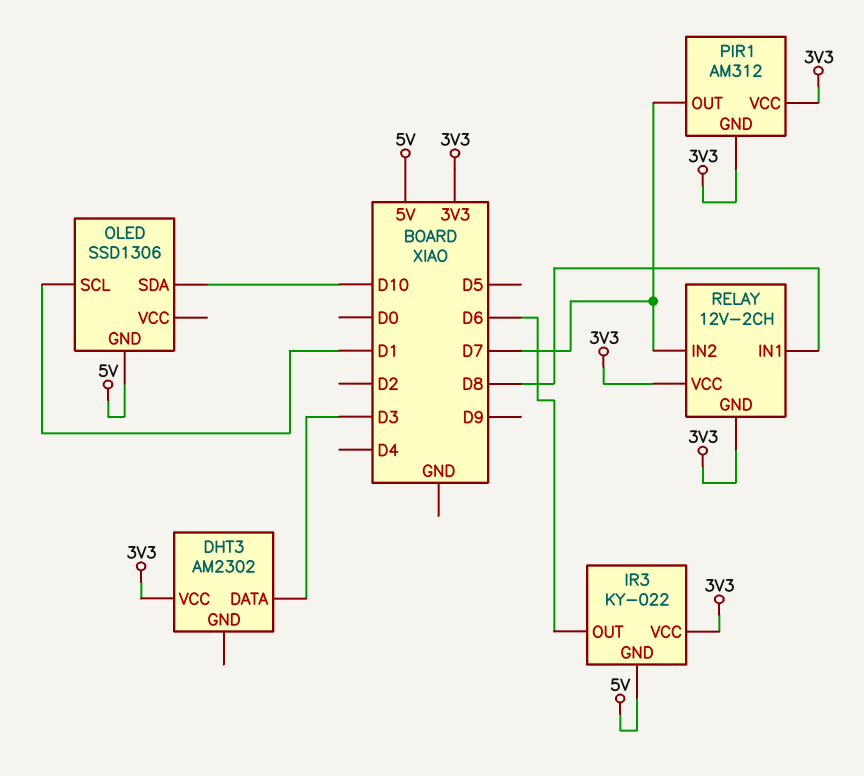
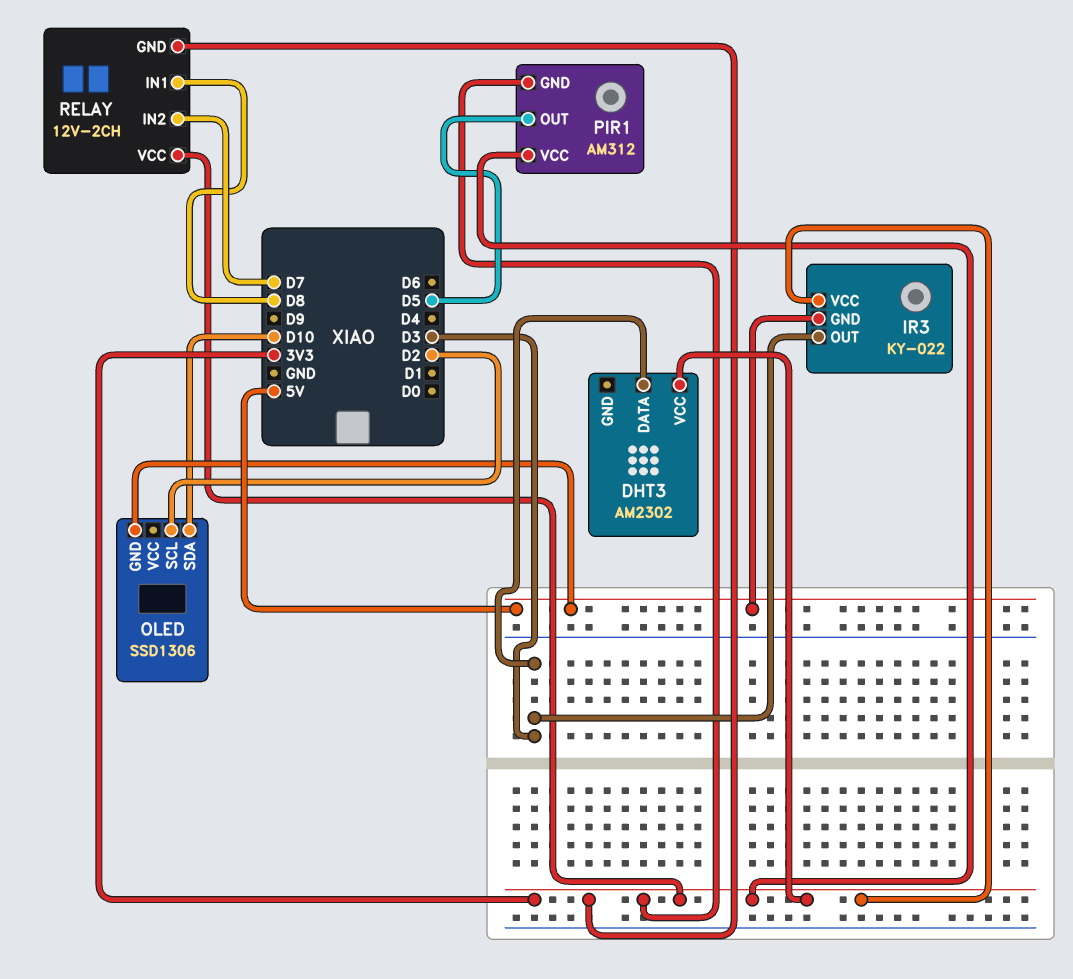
IR3 pin OUT: D6 -> D3
OLED pin SCL: D1 -> D2
PIR1 pin OUT: D7 -> D5

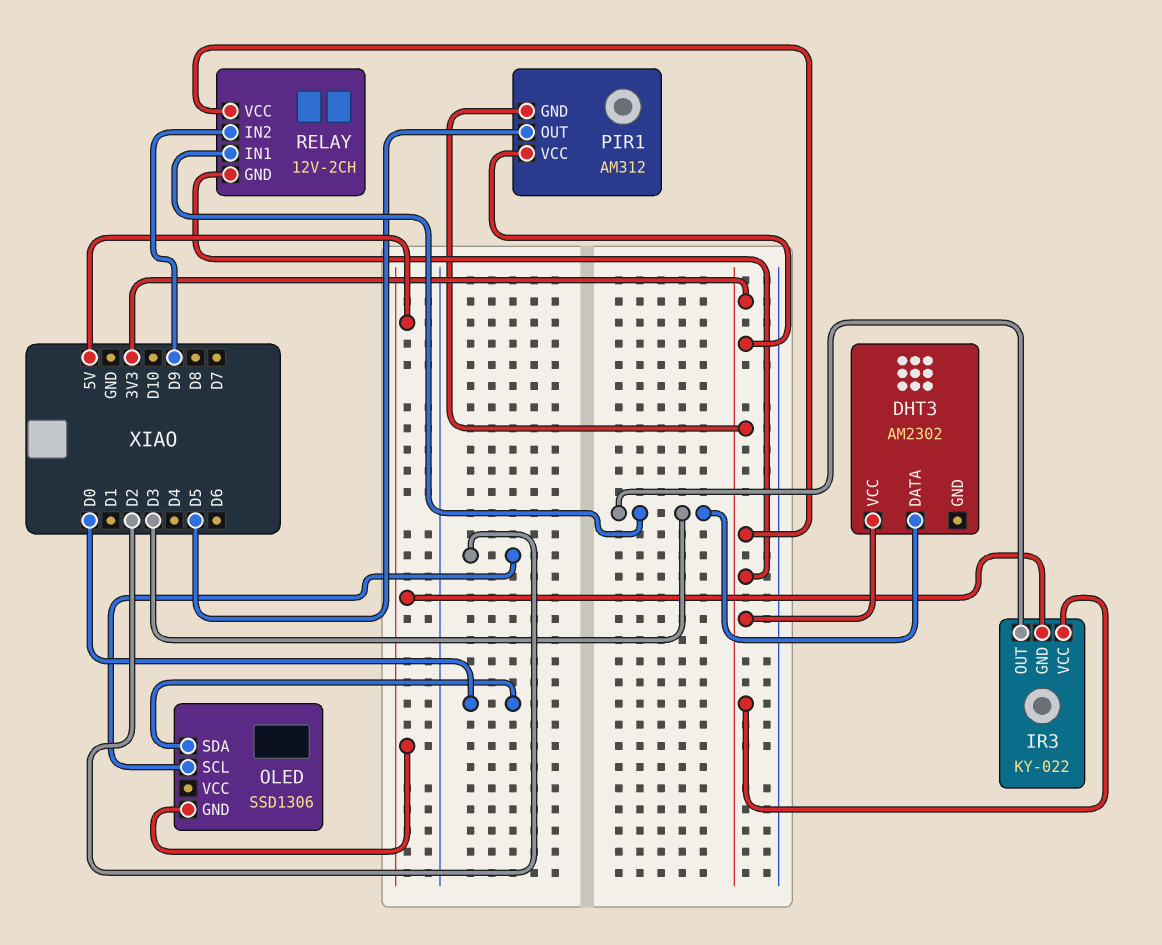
OLED pin SDA: D10 -> D0
RELAY pin IN1: D8 -> D3
RELAY pin IN2: D7 -> D9

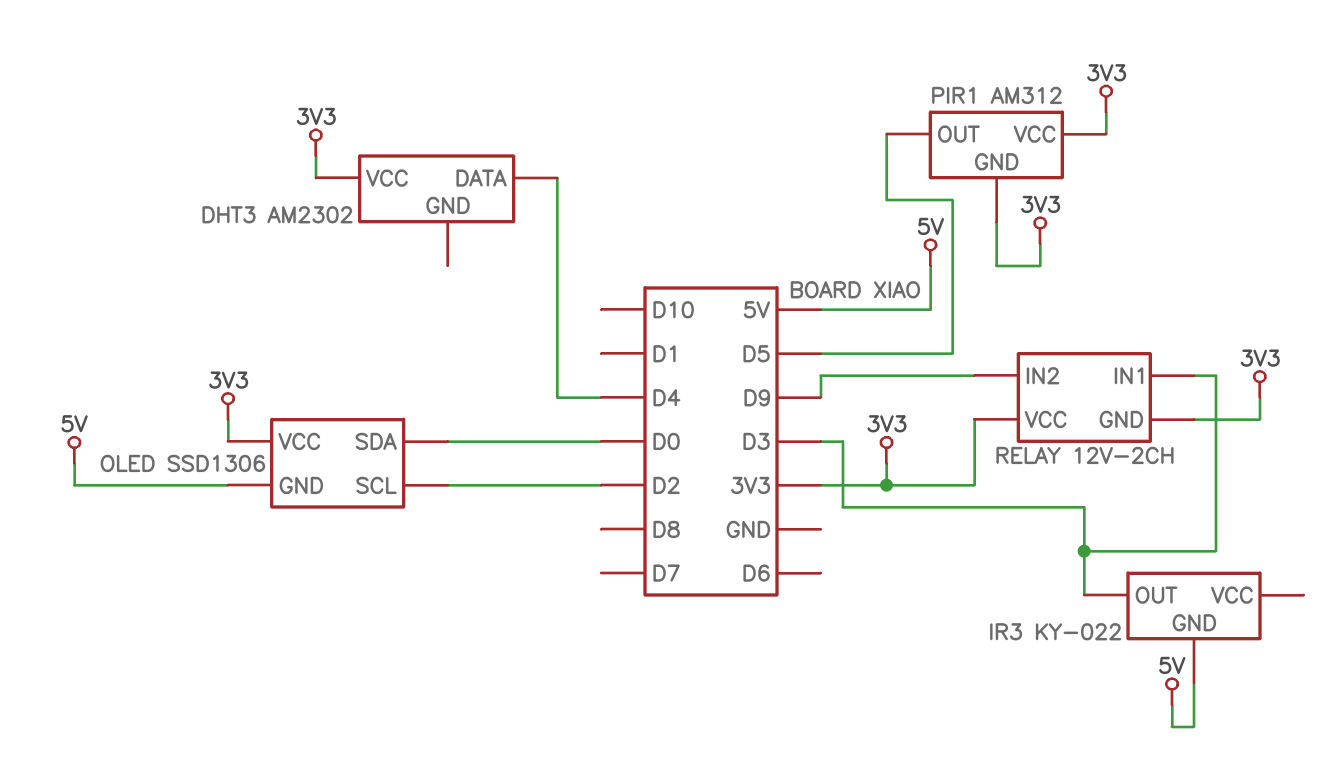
DHT3 pin DATA: D3 -> D4
IR3 pin VCC: 3V3 -> none
OLED pin VCC: none -> 3V3

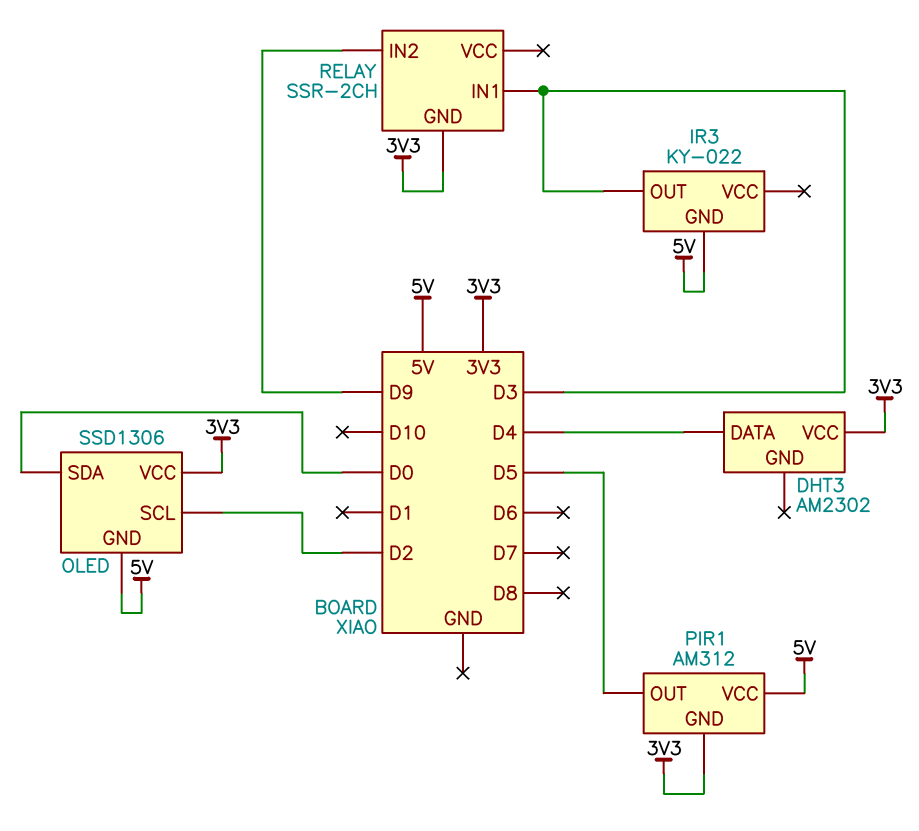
PIR1 pin VCC: 3V3 -> 5V
RELAY: 12V-2CH -> SSR-2CH
RELAY pin VCC: 3V3 -> none

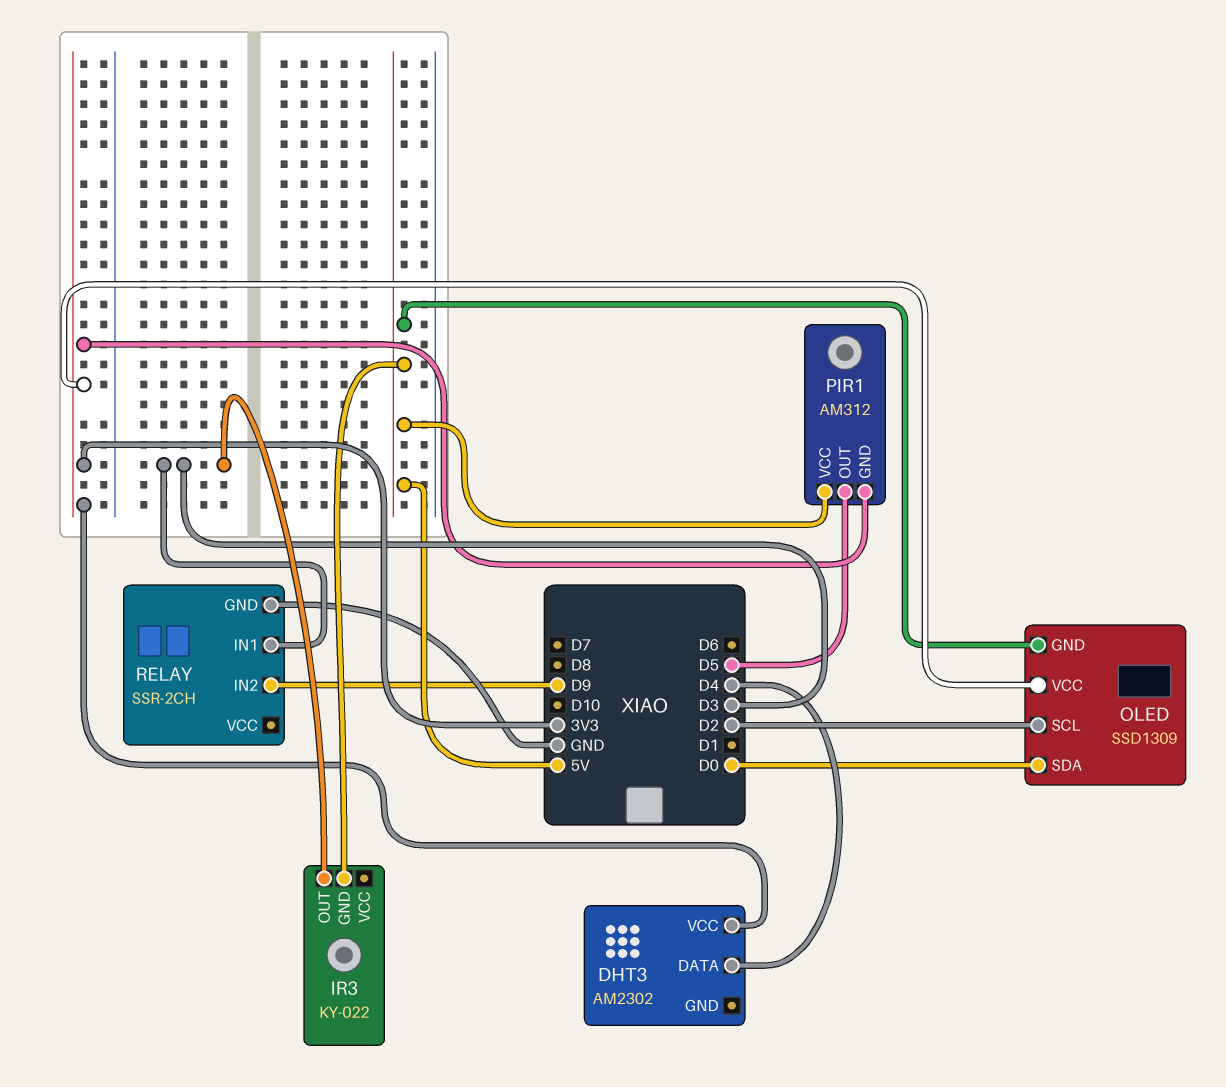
OLED: SSD1306 -> SSD1309
RELAY pin GND: 3V3 -> GND

